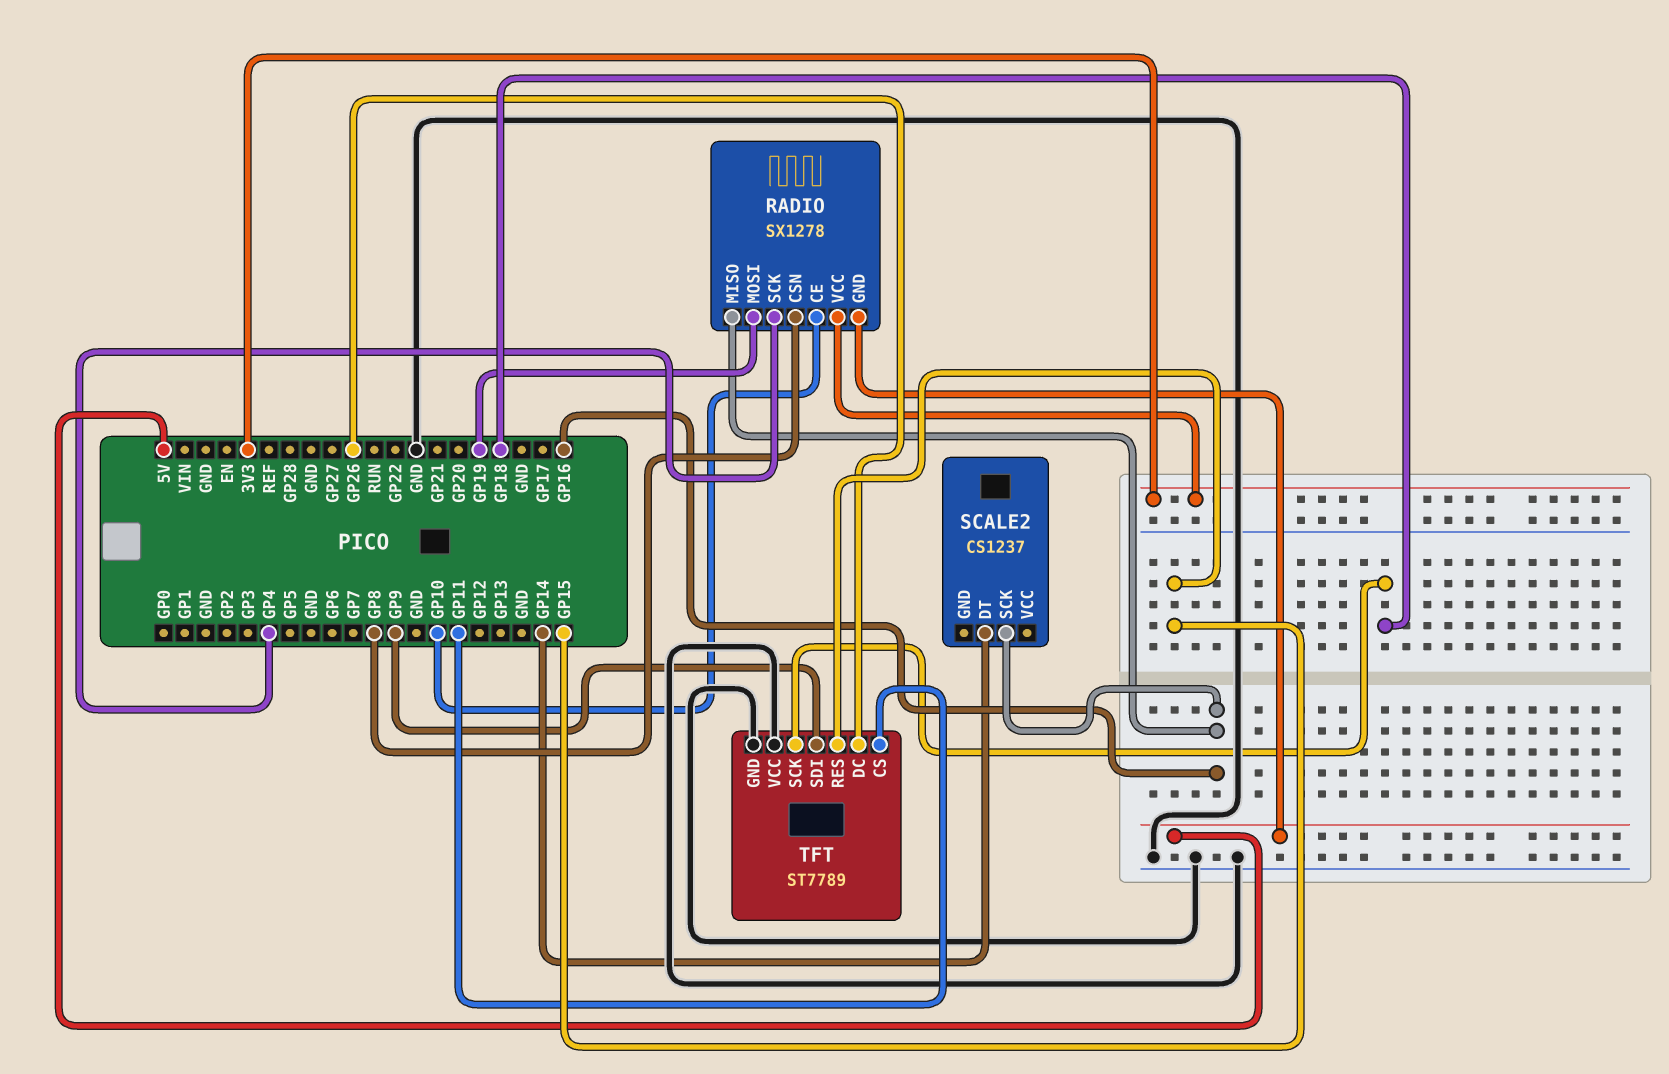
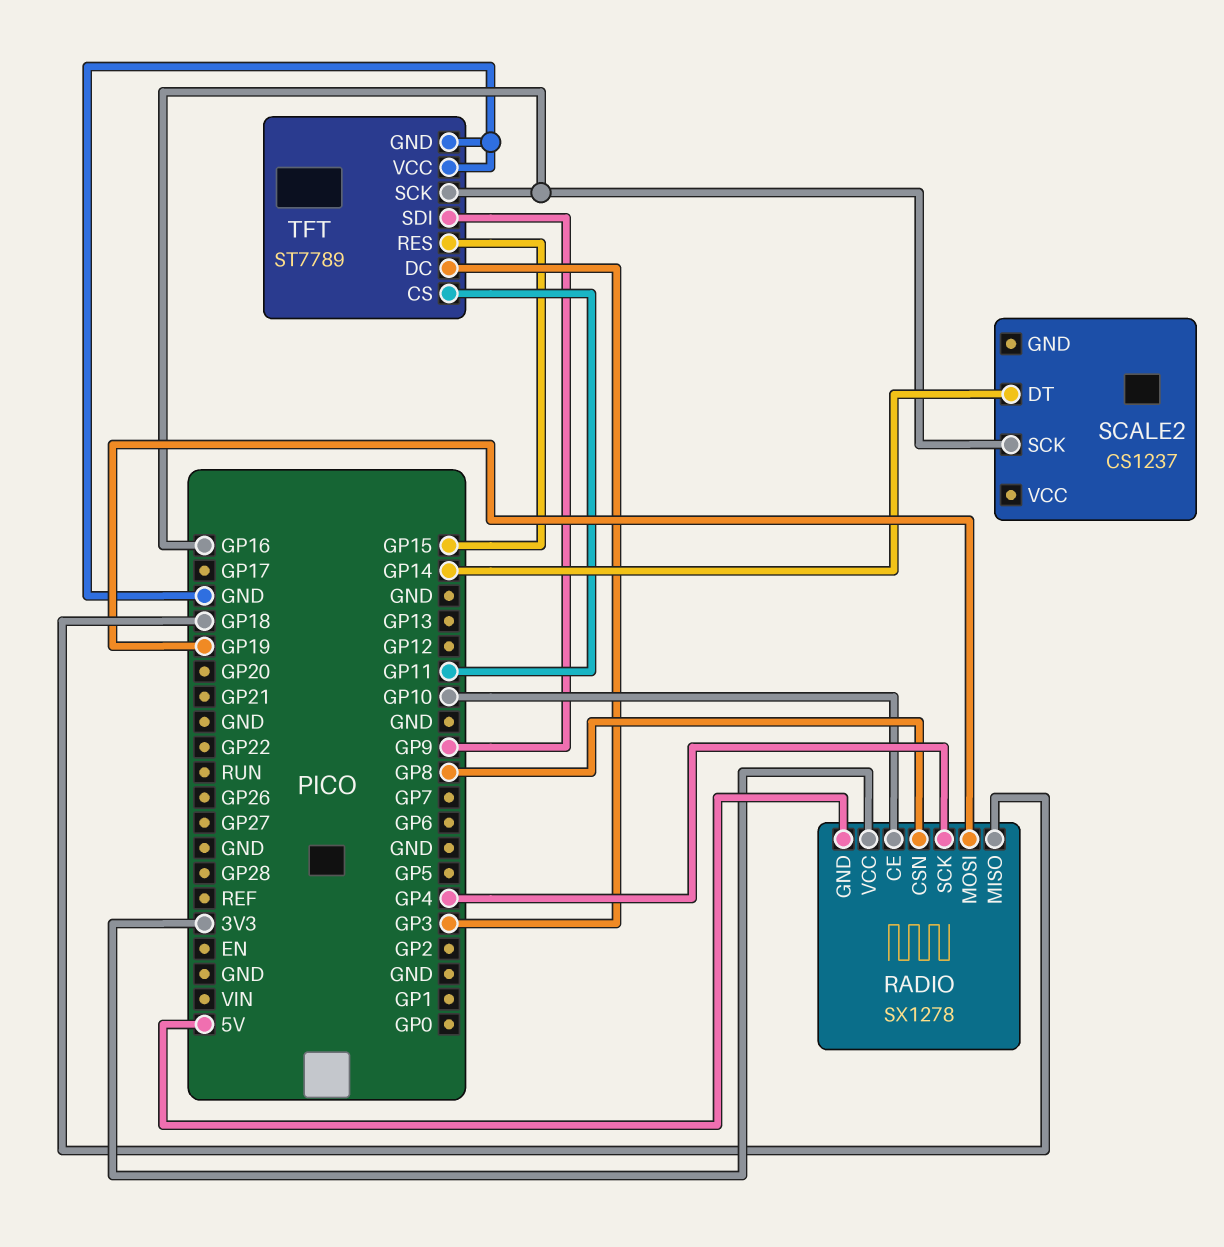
RADIO pin MISO: GP16 -> GP18
TFT pin DC: GP26 -> GP3
TFT pin SCK: GP18 -> GP16

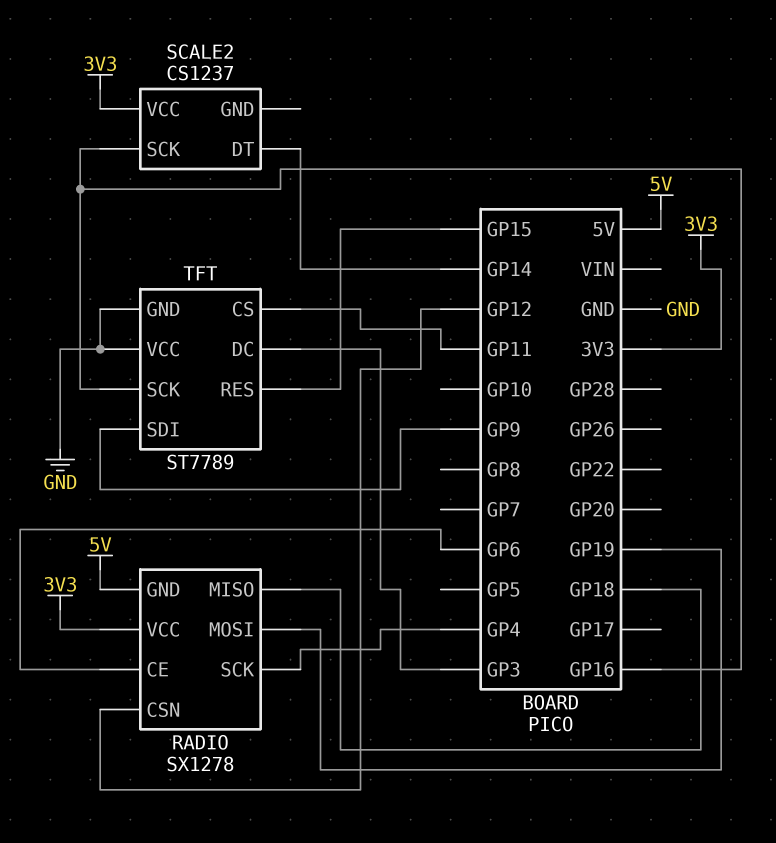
RADIO pin CE: GP10 -> GP6
RADIO pin CSN: GP8 -> GP12
SCALE2 pin VCC: none -> 3V3

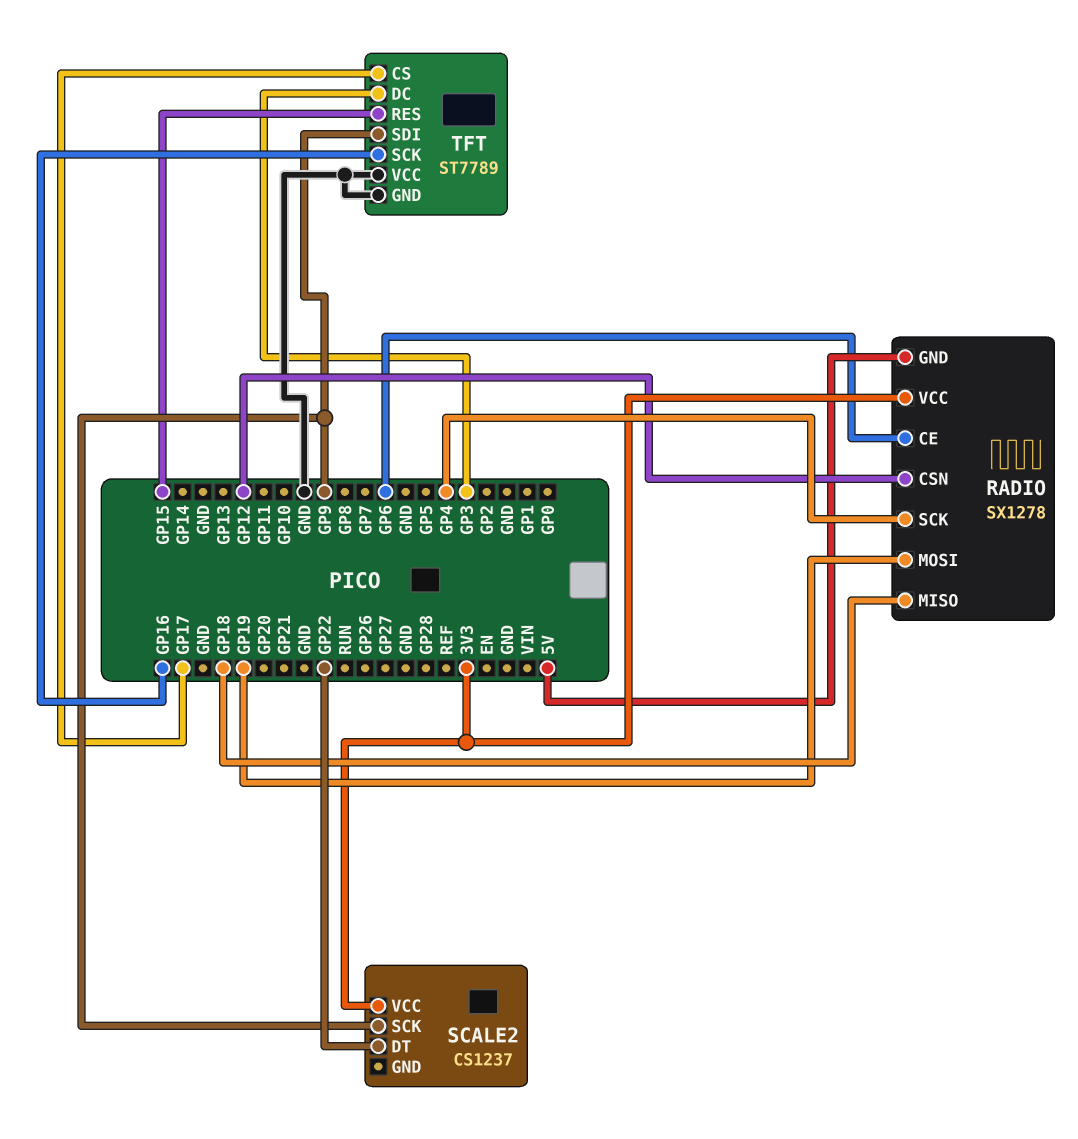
SCALE2 pin DT: GP14 -> GP22
SCALE2 pin SCK: GP16 -> GP9
TFT pin CS: GP11 -> GP17

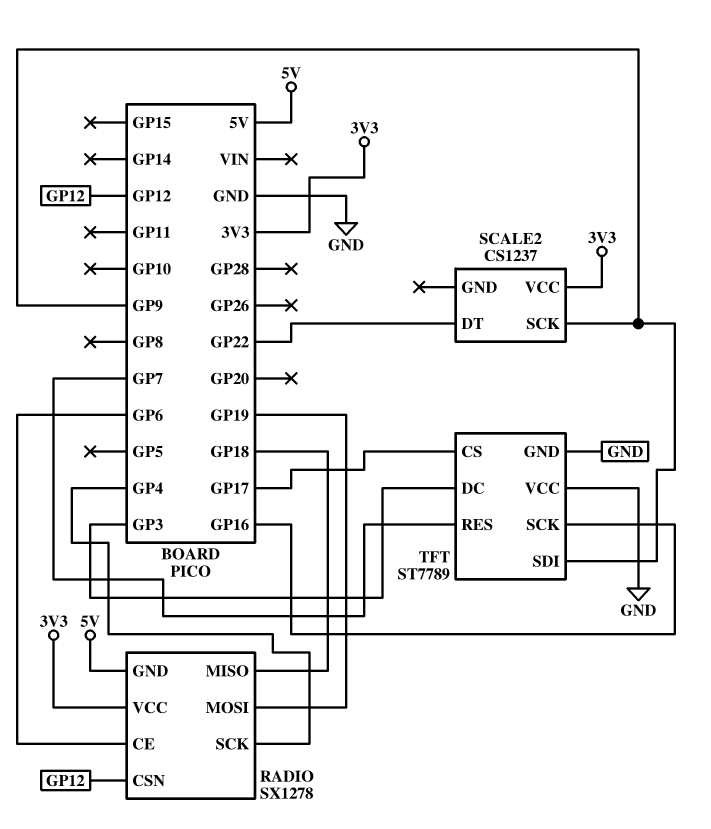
TFT pin RES: GP15 -> GP7

